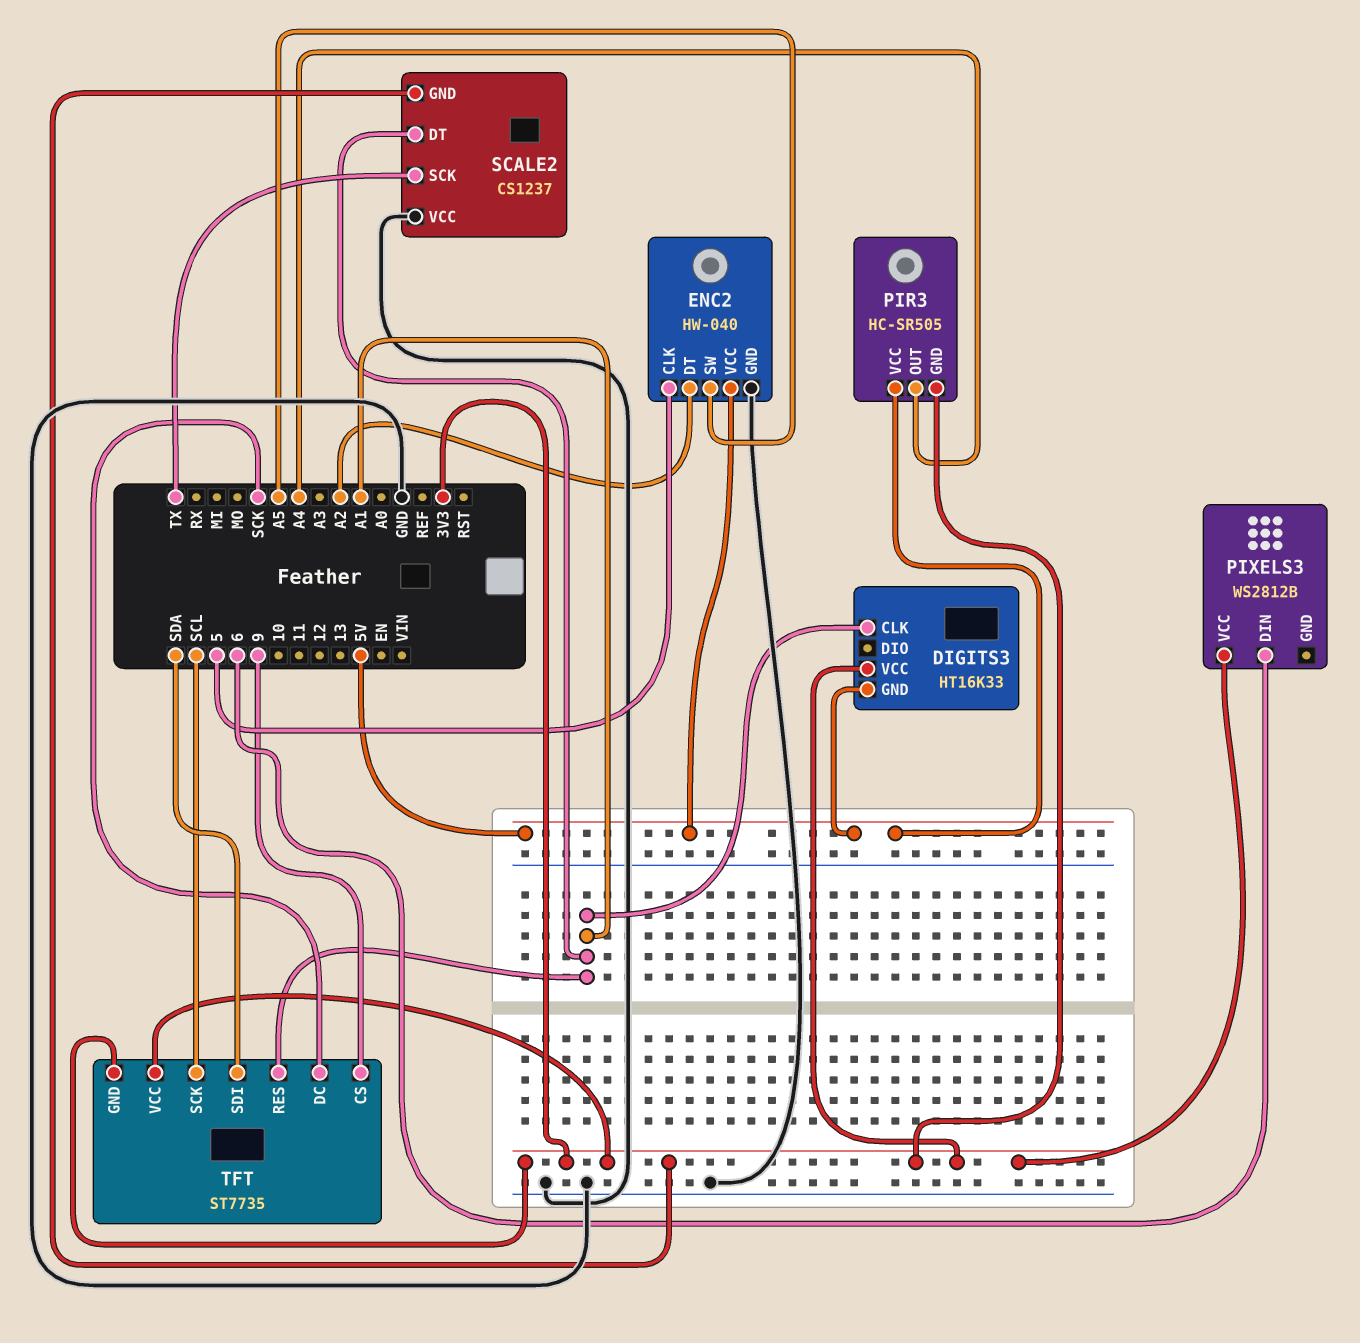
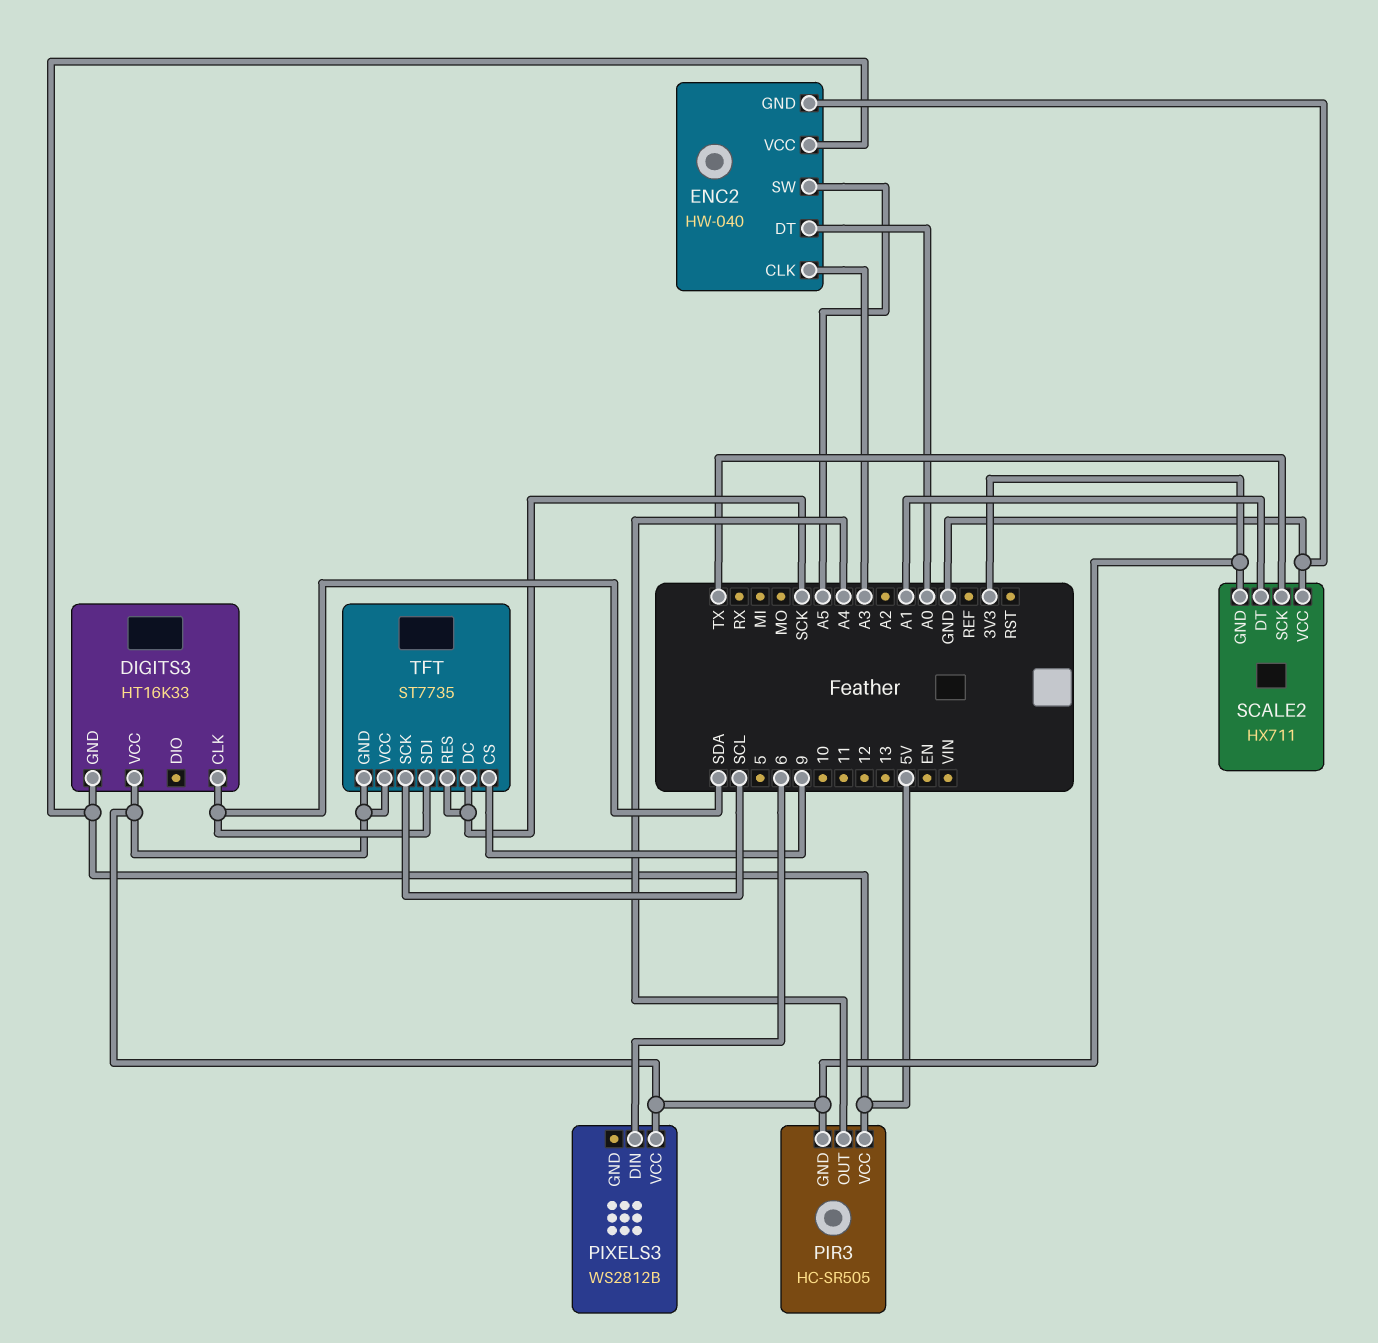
DIGITS3 pin CLK: A1 -> SDA
ENC2 pin CLK: 5 -> A3
ENC2 pin DT: A2 -> A0
SCALE2: CS1237 -> HX711
TFT pin RES: A1 -> SCK

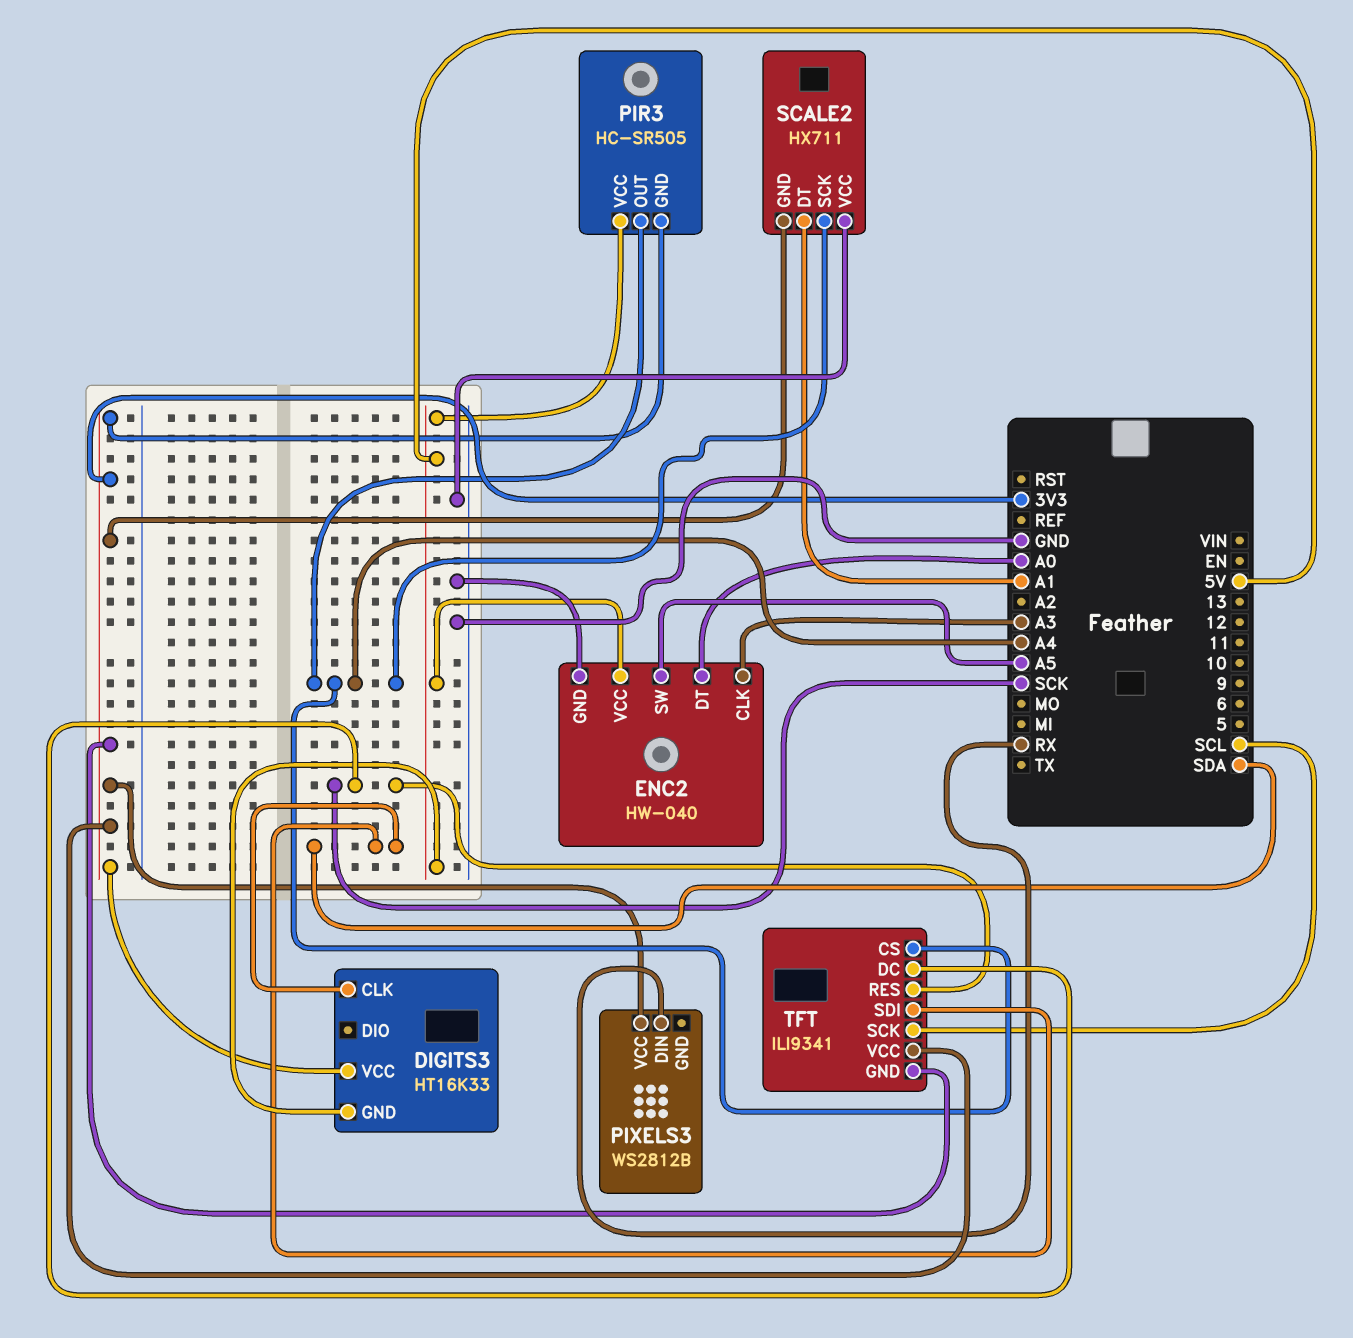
PIXELS3 pin DIN: 6 -> RX
SCALE2 pin SCK: TX -> A4
TFT: ST7735 -> ILI9341
TFT pin CS: 9 -> A4

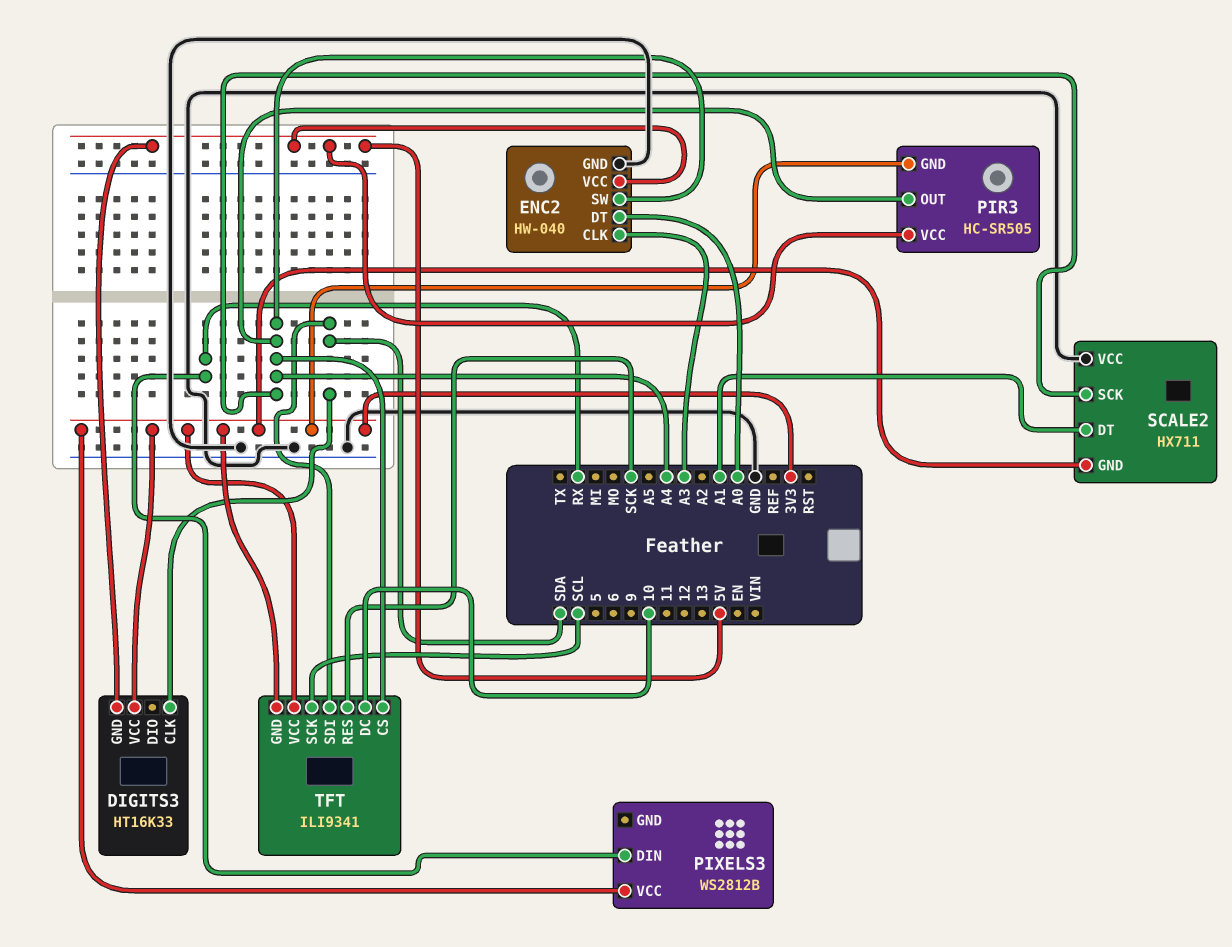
ENC2 pin SW: A5 -> A4
TFT pin DC: SCK -> 10

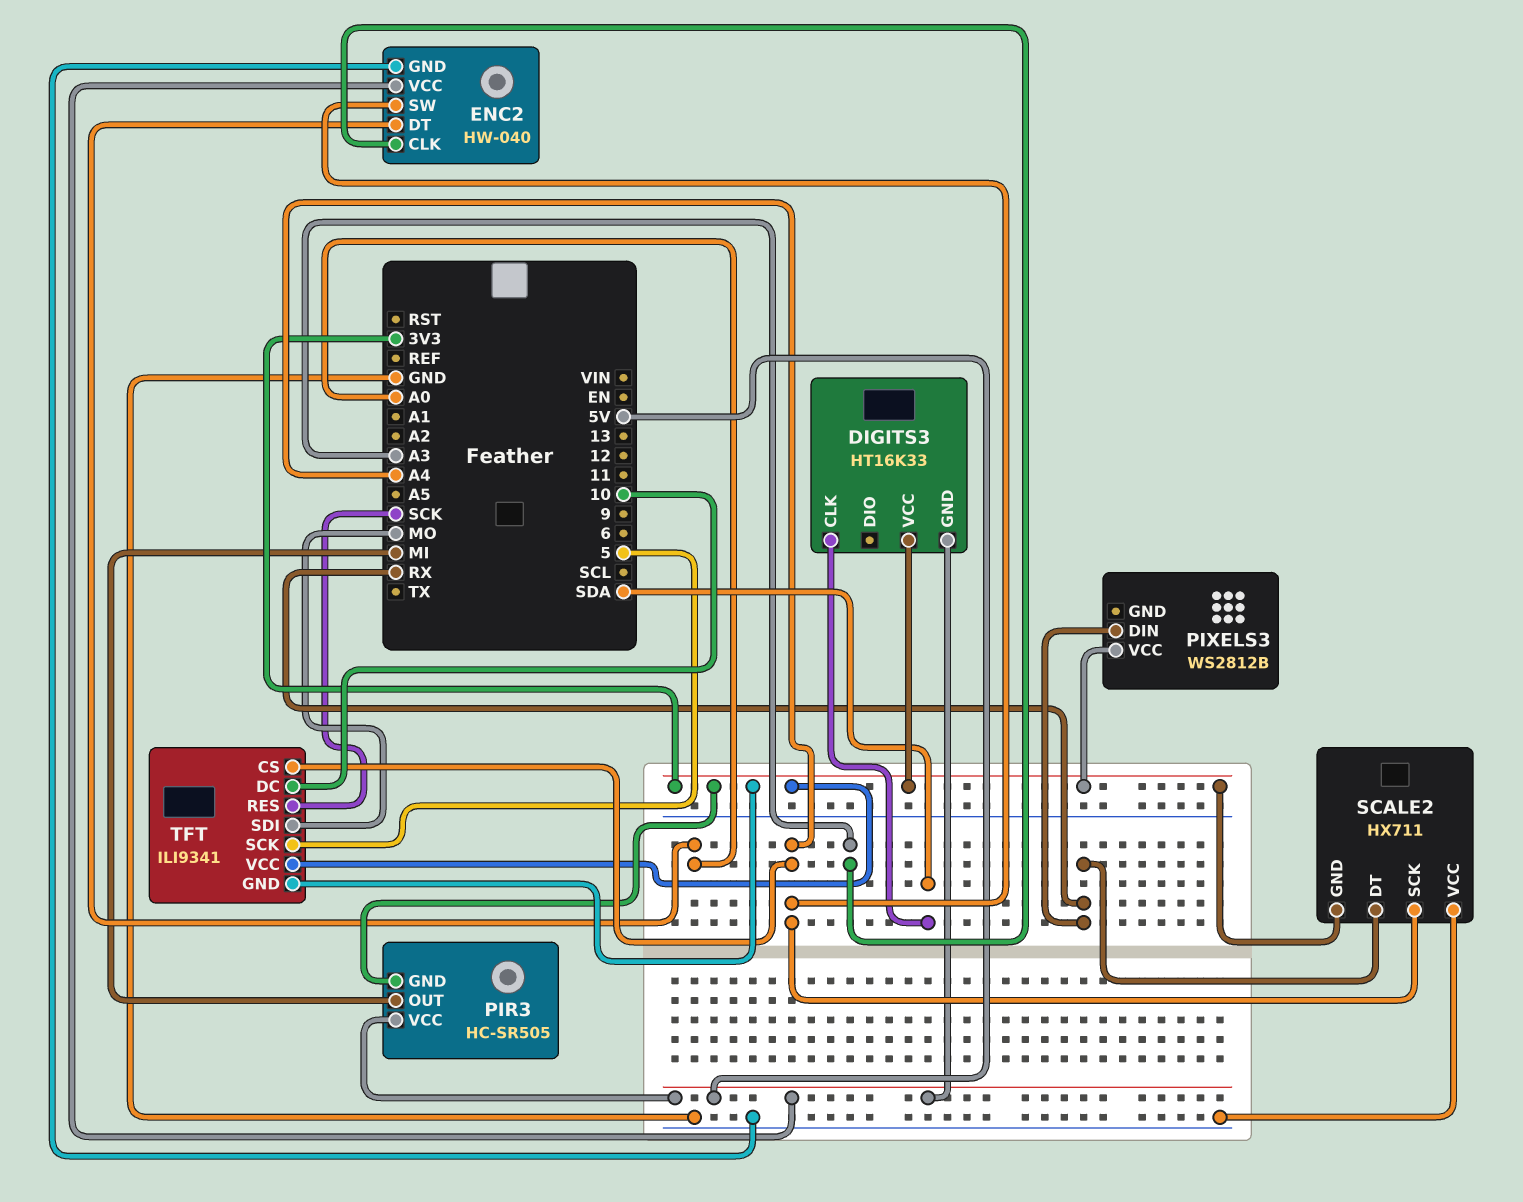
PIR3 pin OUT: A4 -> MI
SCALE2 pin DT: A1 -> RX
TFT pin SCK: SCL -> 5
TFT pin SDI: SDA -> MO

